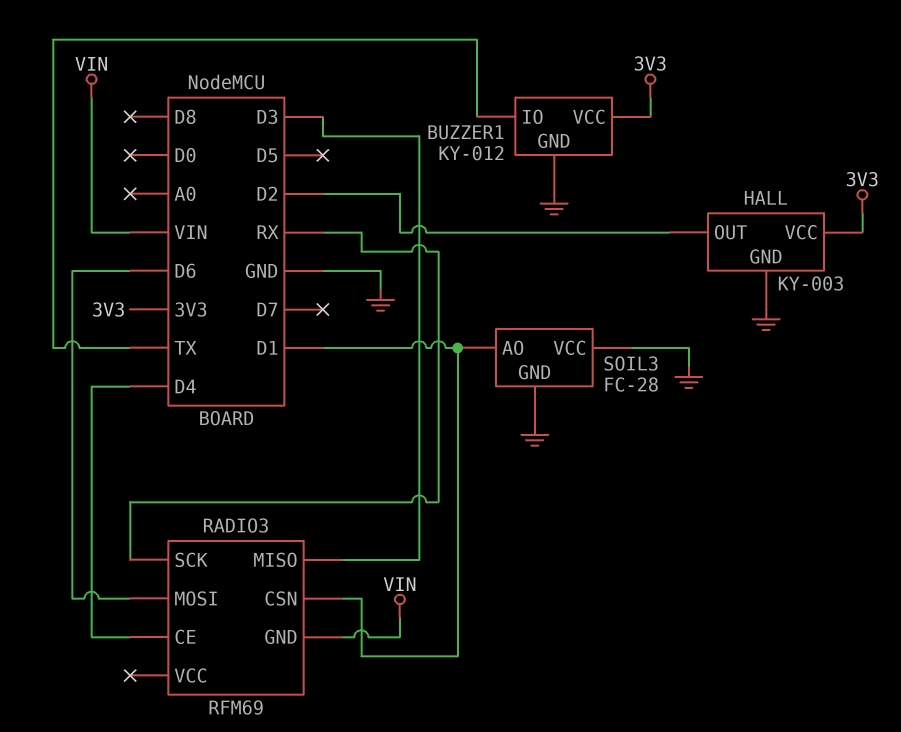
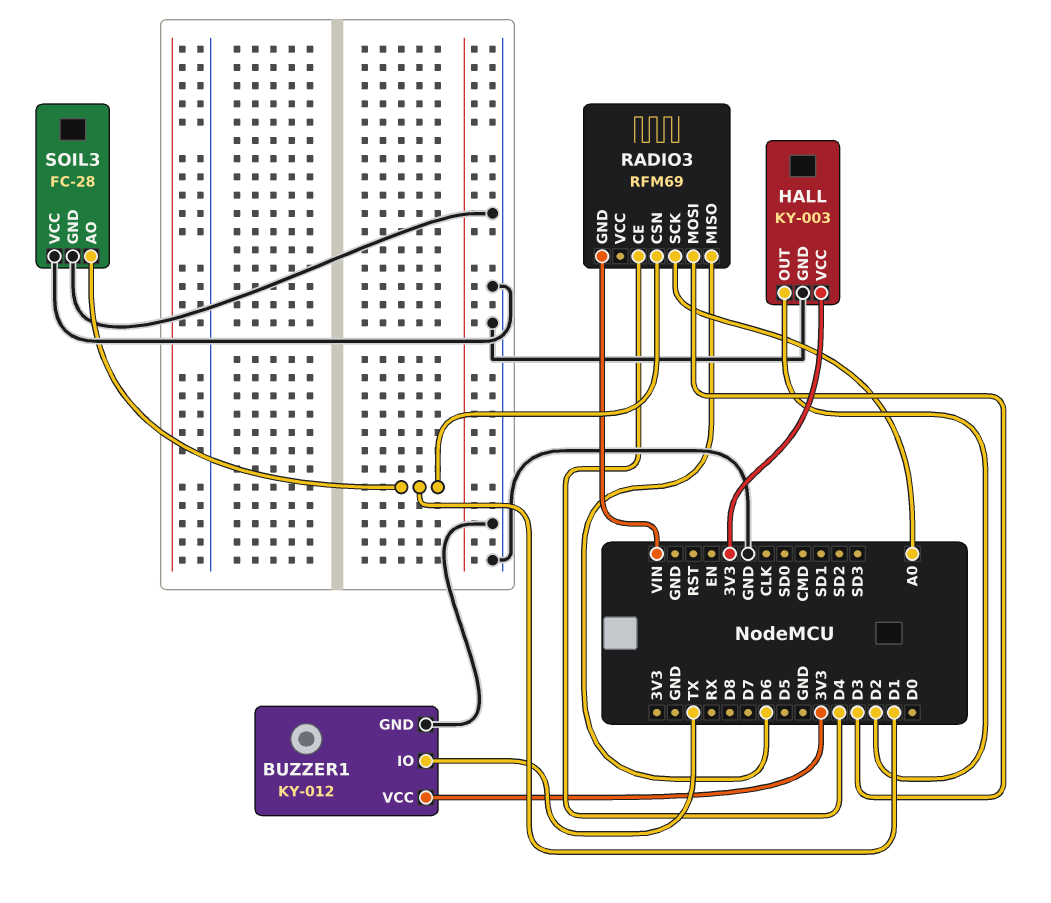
RADIO3 pin MISO: D3 -> D6
RADIO3 pin MOSI: D6 -> D3
RADIO3 pin SCK: RX -> A0

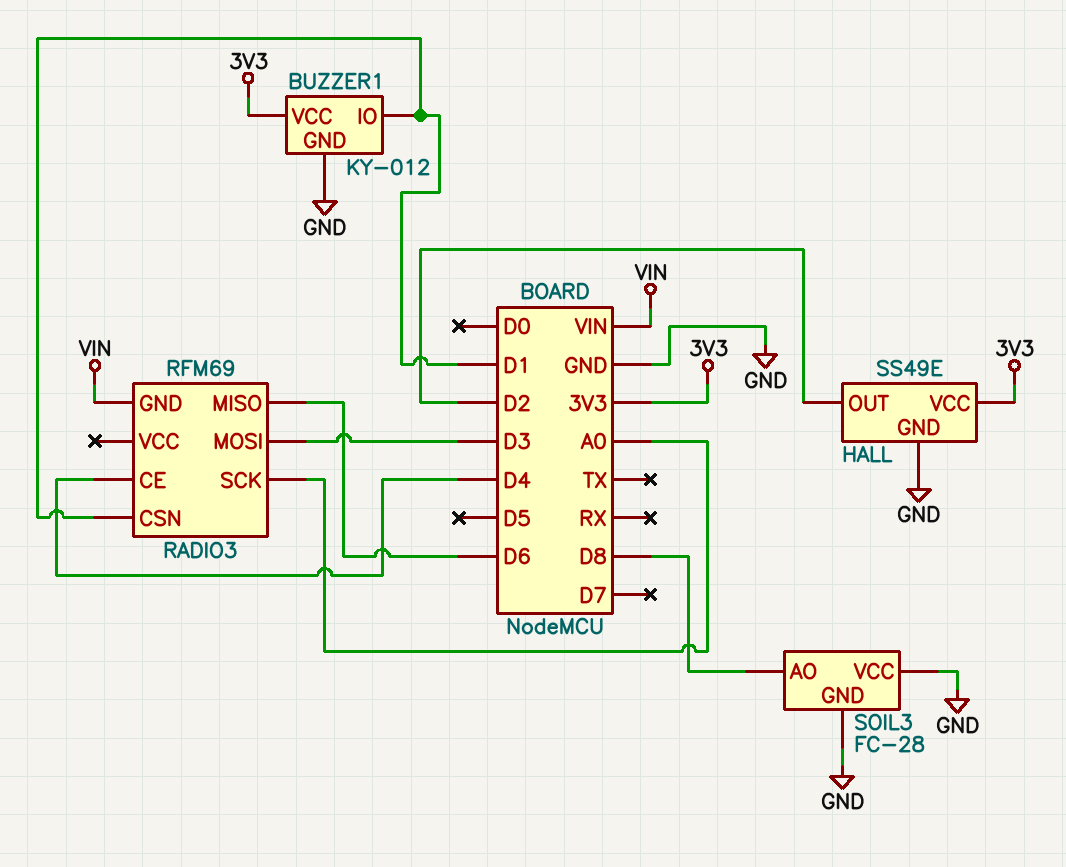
BUZZER1 pin IO: TX -> D1
HALL: KY-003 -> SS49E
SOIL3 pin AO: D1 -> D8

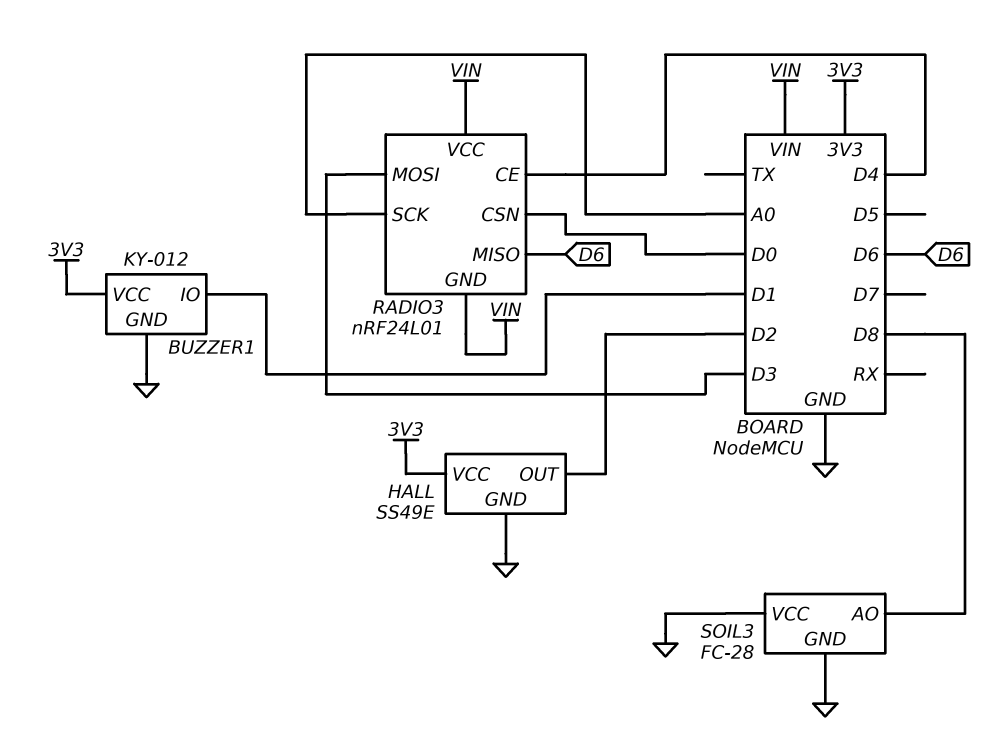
RADIO3: RFM69 -> nRF24L01
RADIO3 pin CSN: D1 -> D0
RADIO3 pin VCC: none -> VIN

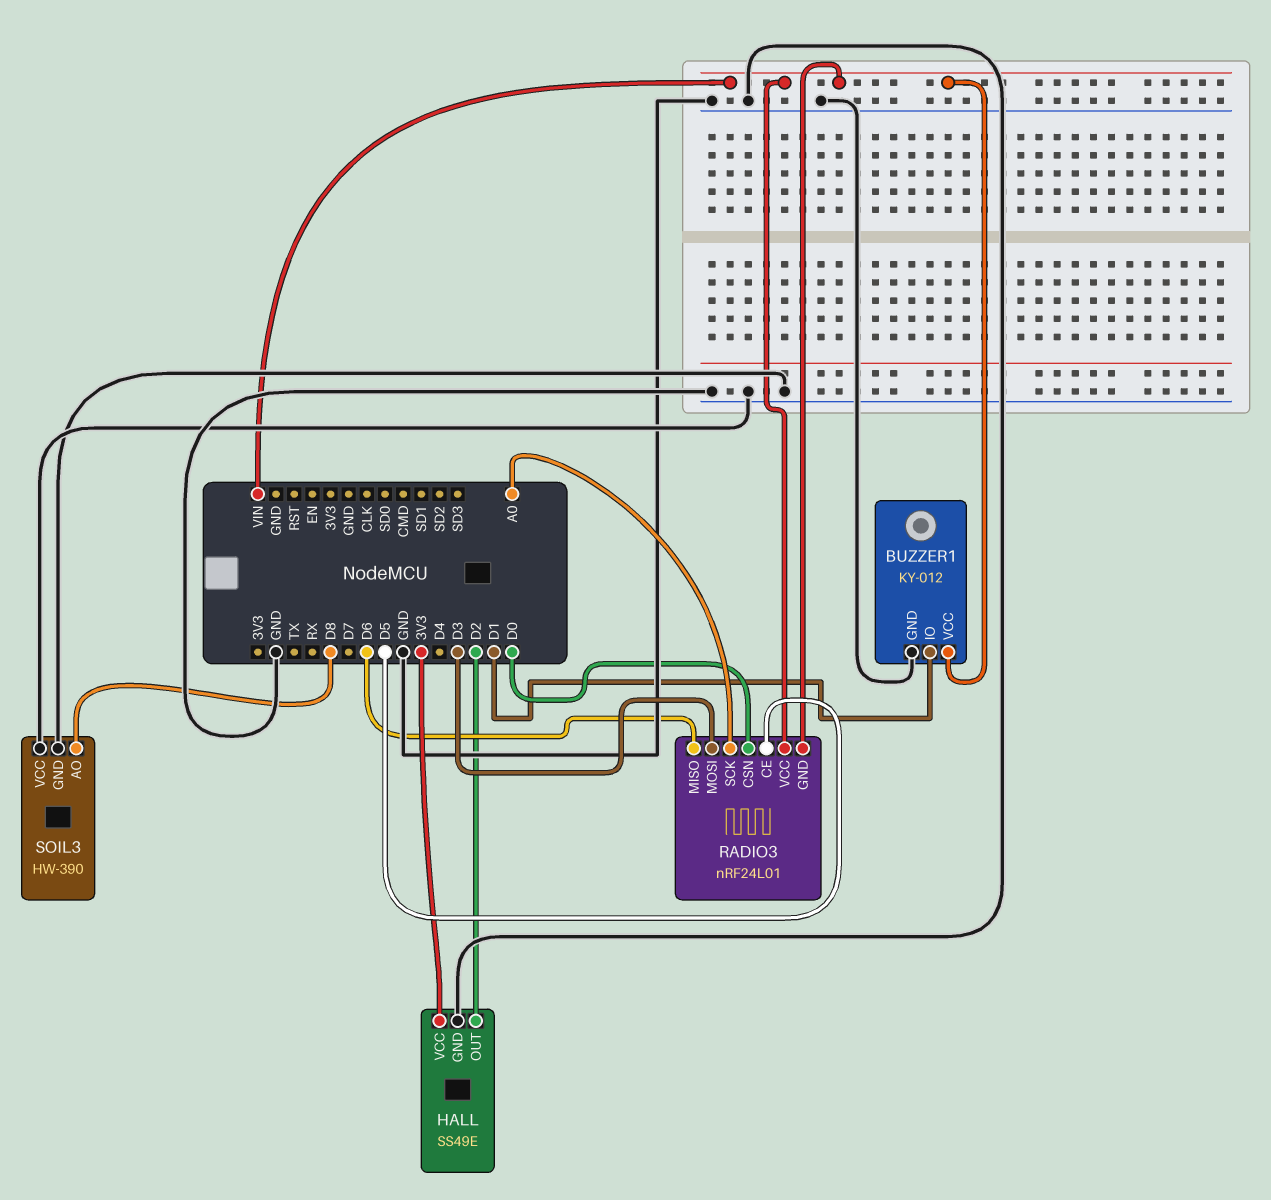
BUZZER1 pin VCC: 3V3 -> VIN
RADIO3 pin CE: D4 -> D5
SOIL3: FC-28 -> HW-390

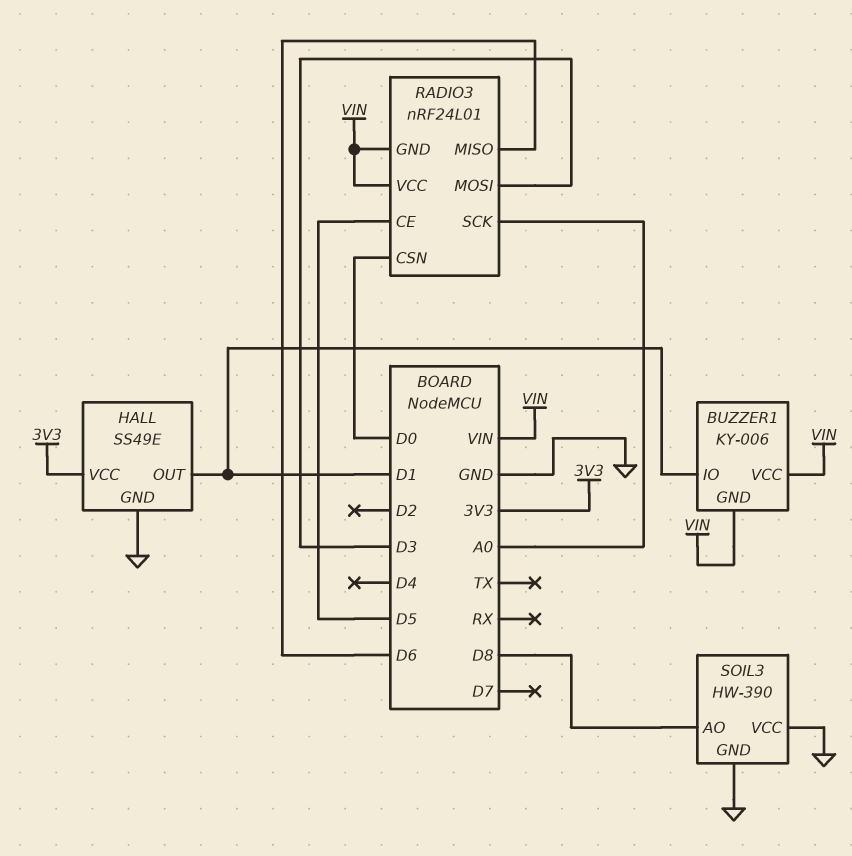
BUZZER1: KY-012 -> KY-006
BUZZER1 pin GND: GND -> VIN
HALL pin OUT: D2 -> D1

